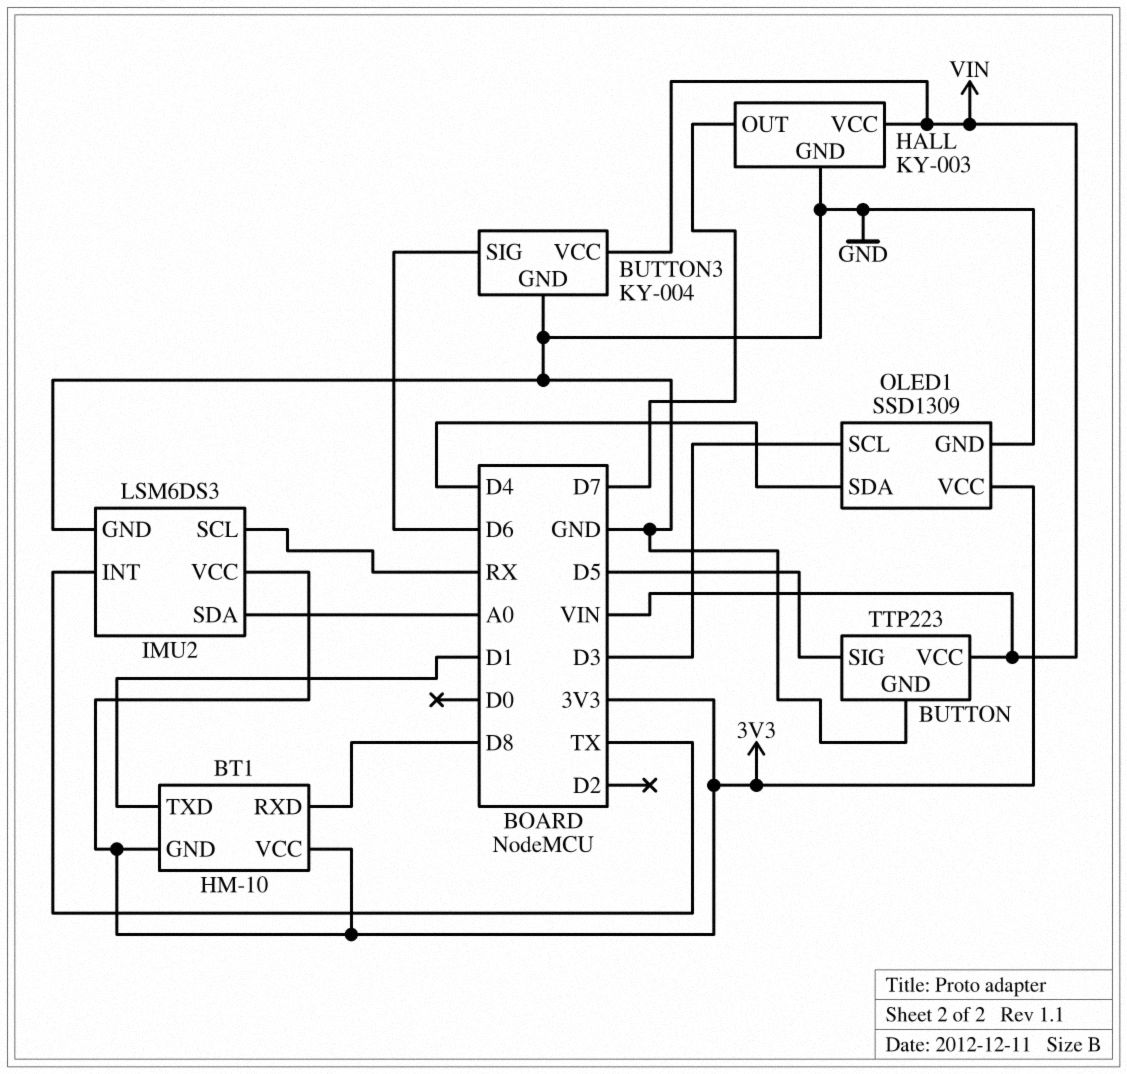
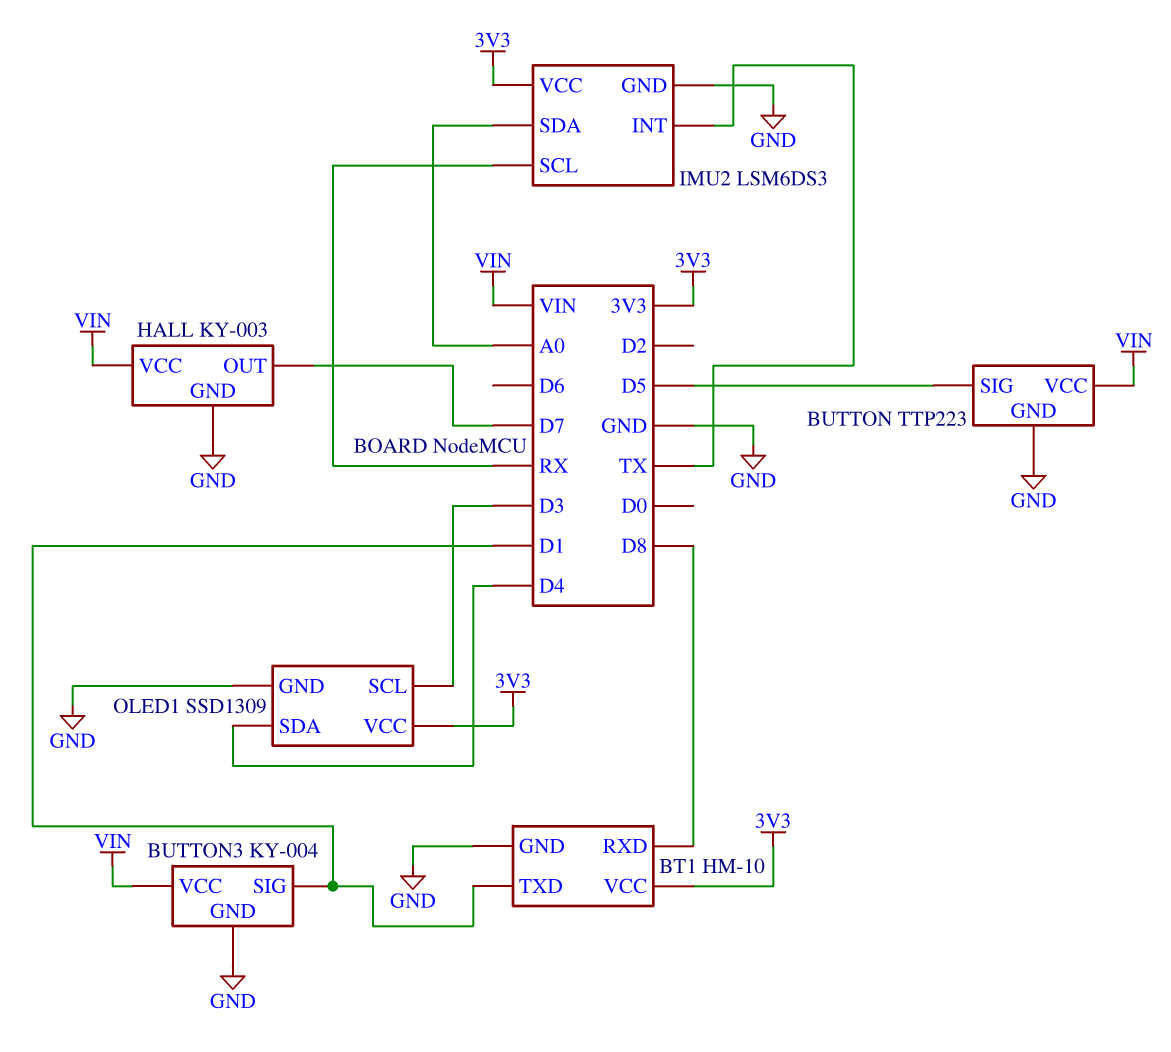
BT1 pin GND: 3V3 -> GND
BUTTON3 pin SIG: D6 -> D1

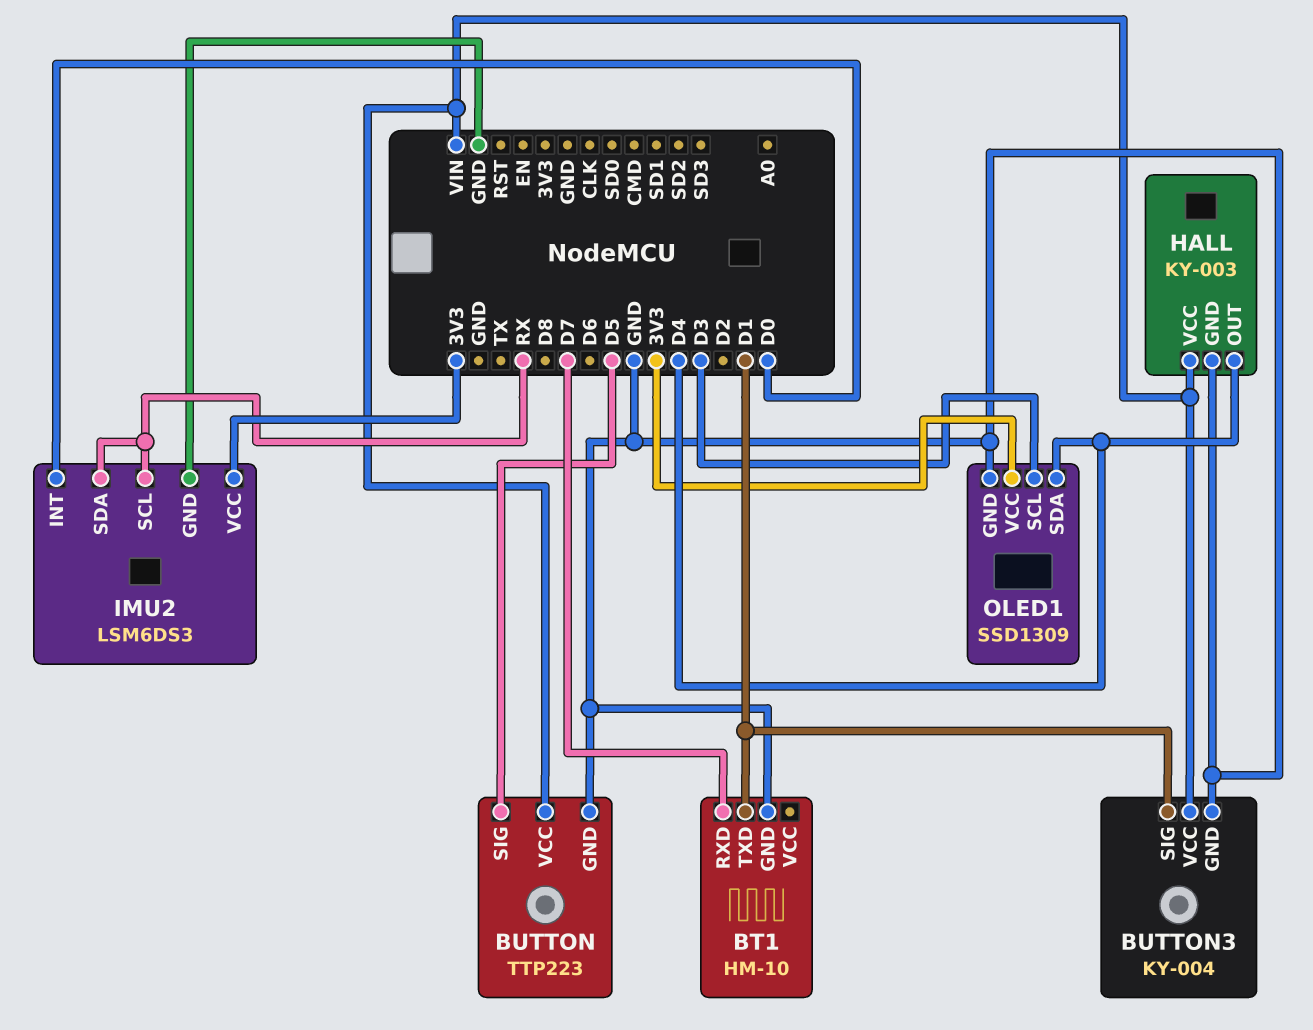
BT1 pin RXD: D8 -> D7
BT1 pin VCC: 3V3 -> none
HALL pin OUT: D7 -> D4
IMU2 pin INT: TX -> D0
IMU2 pin SDA: A0 -> RX

